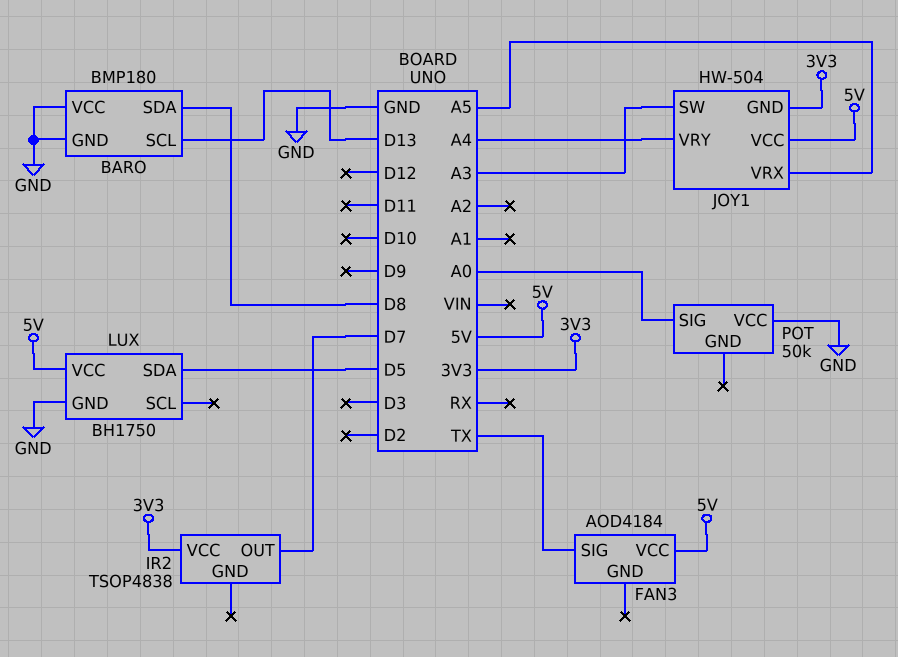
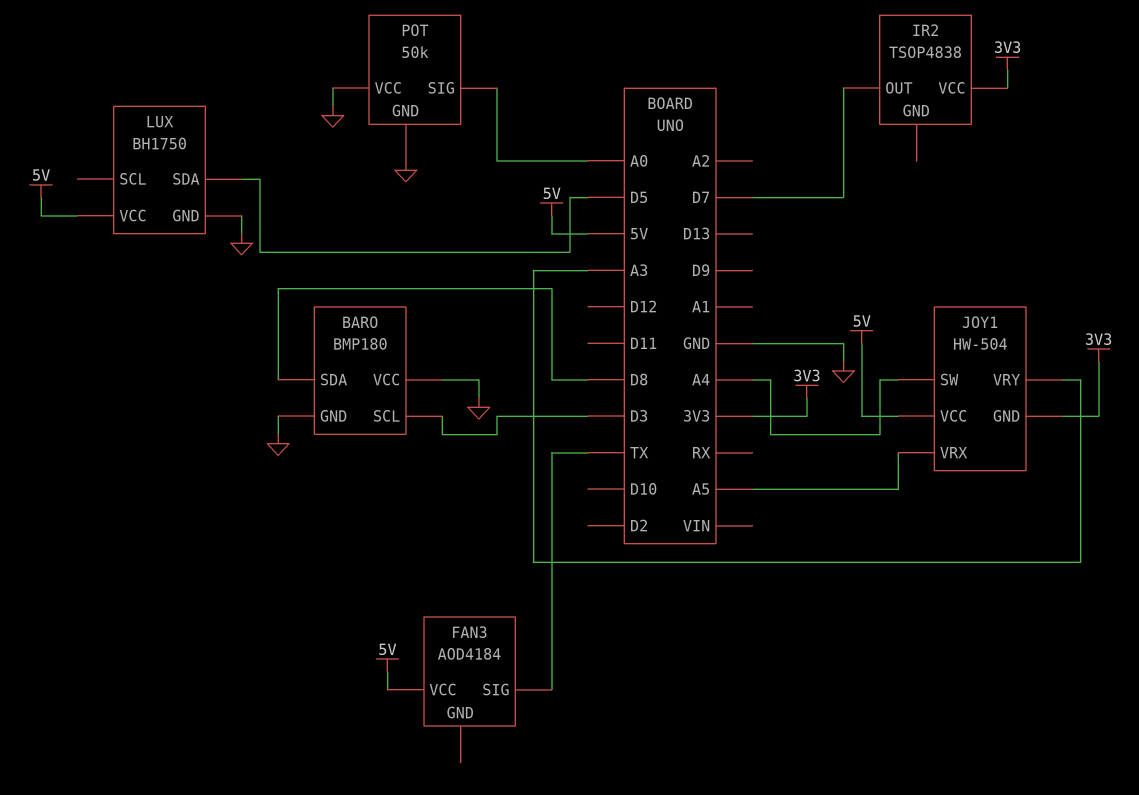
BARO pin SCL: D13 -> D3
JOY1 pin SW: A3 -> A4
JOY1 pin VRY: A4 -> A3
POT pin GND: none -> GND

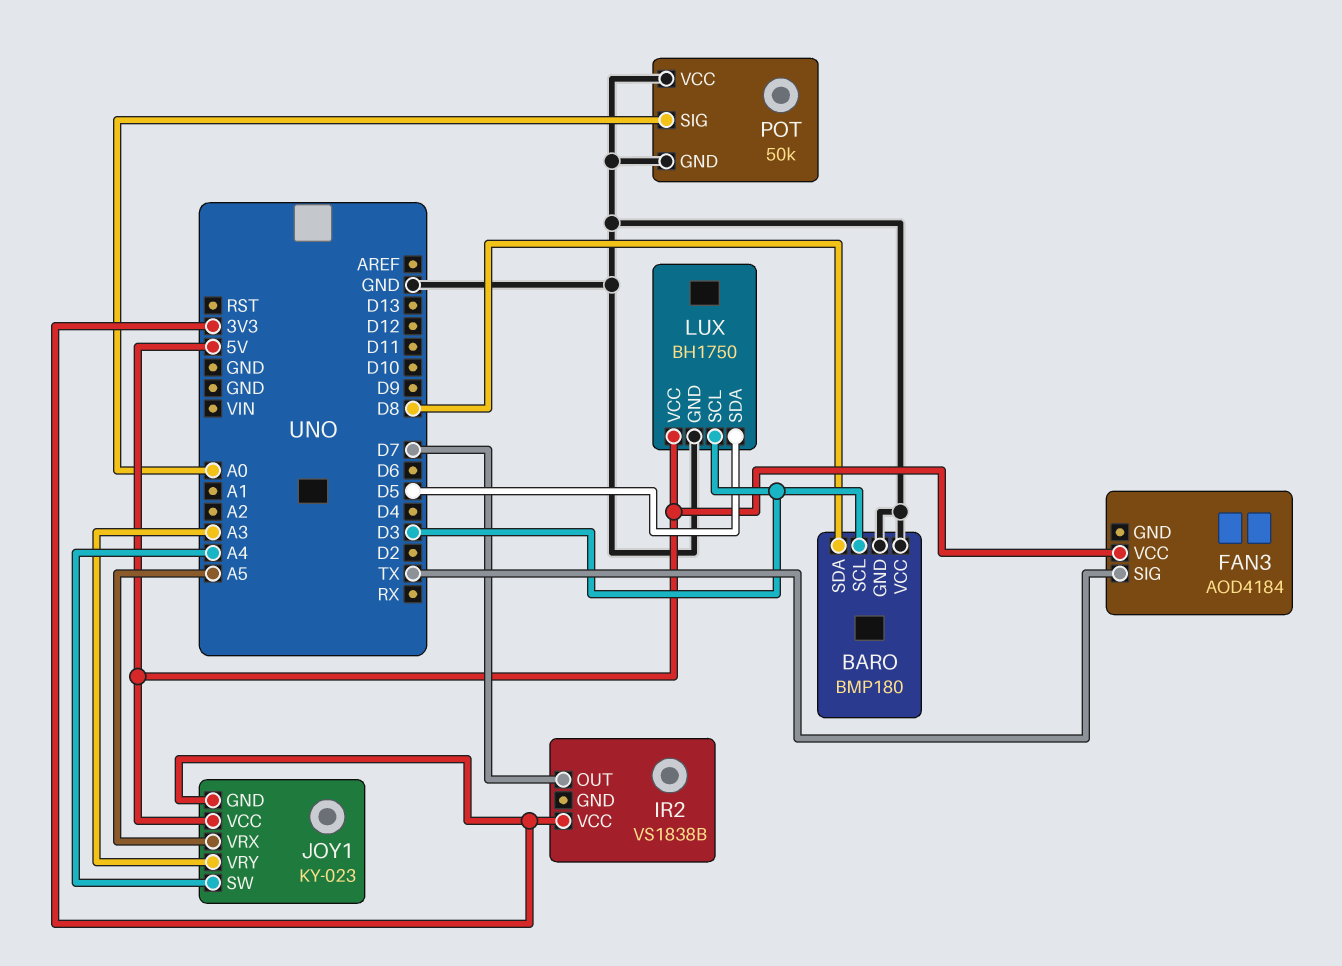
IR2: TSOP4838 -> VS1838B
JOY1: HW-504 -> KY-023
LUX pin SCL: none -> D3

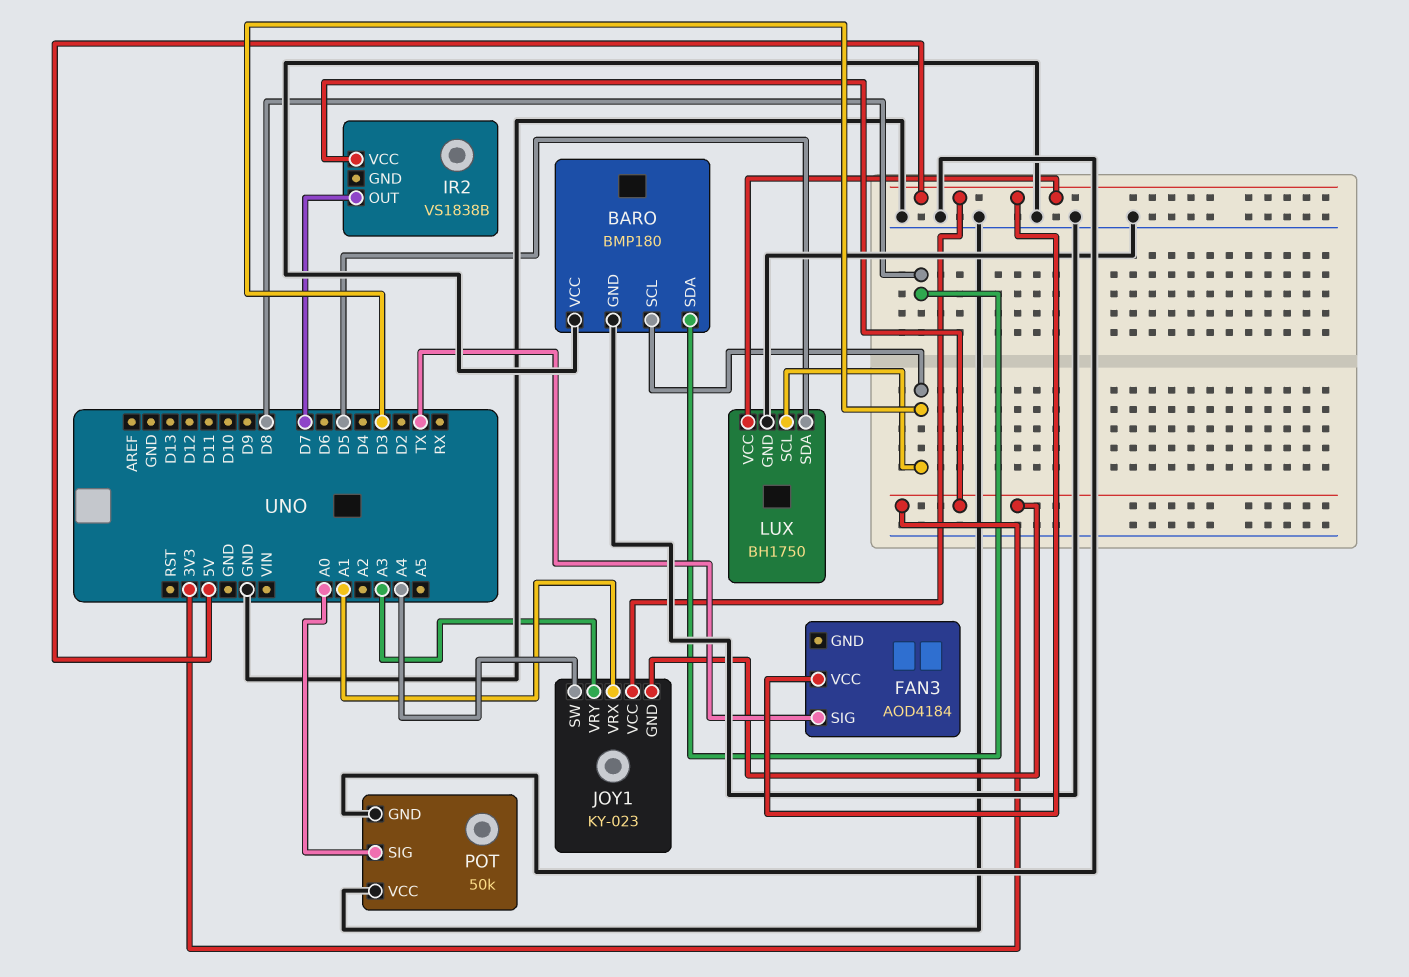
JOY1 pin VRX: A5 -> A1

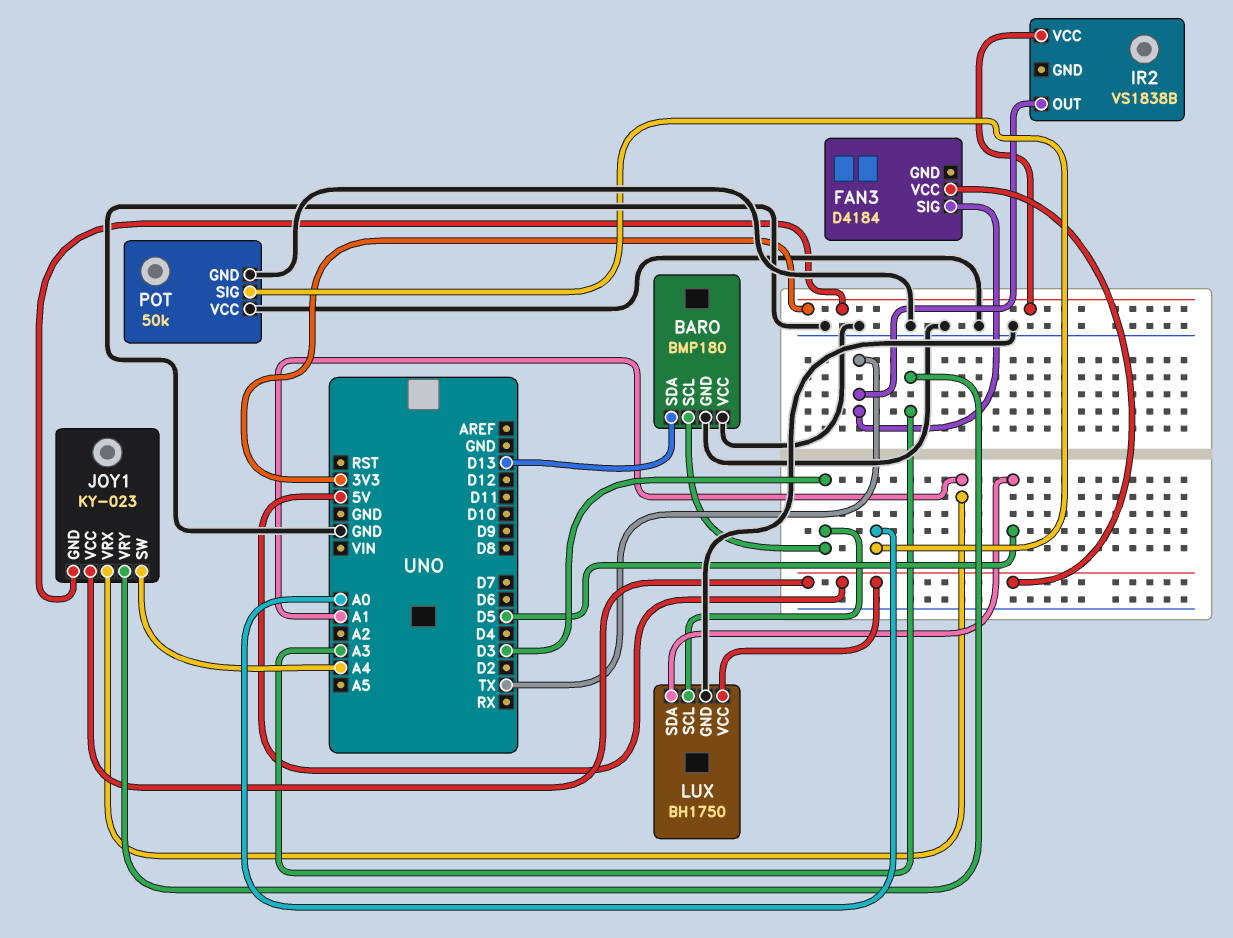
BARO pin SDA: D8 -> D13
FAN3: AOD4184 -> D4184
IR2 pin OUT: D7 -> TX

